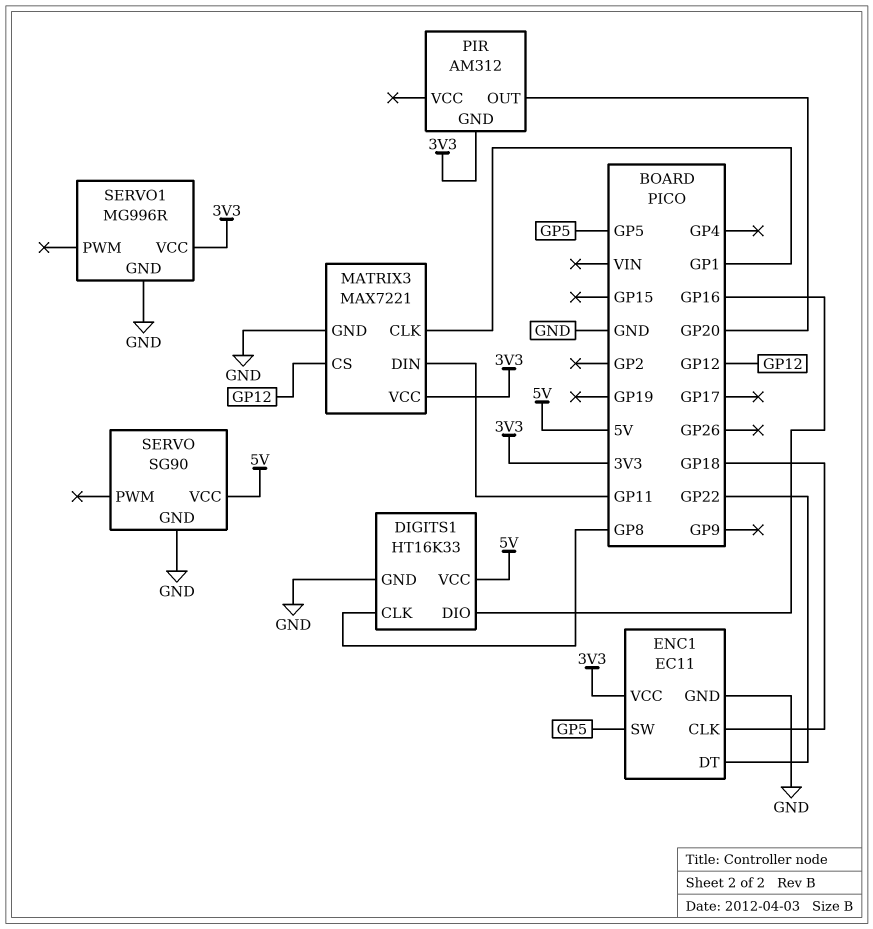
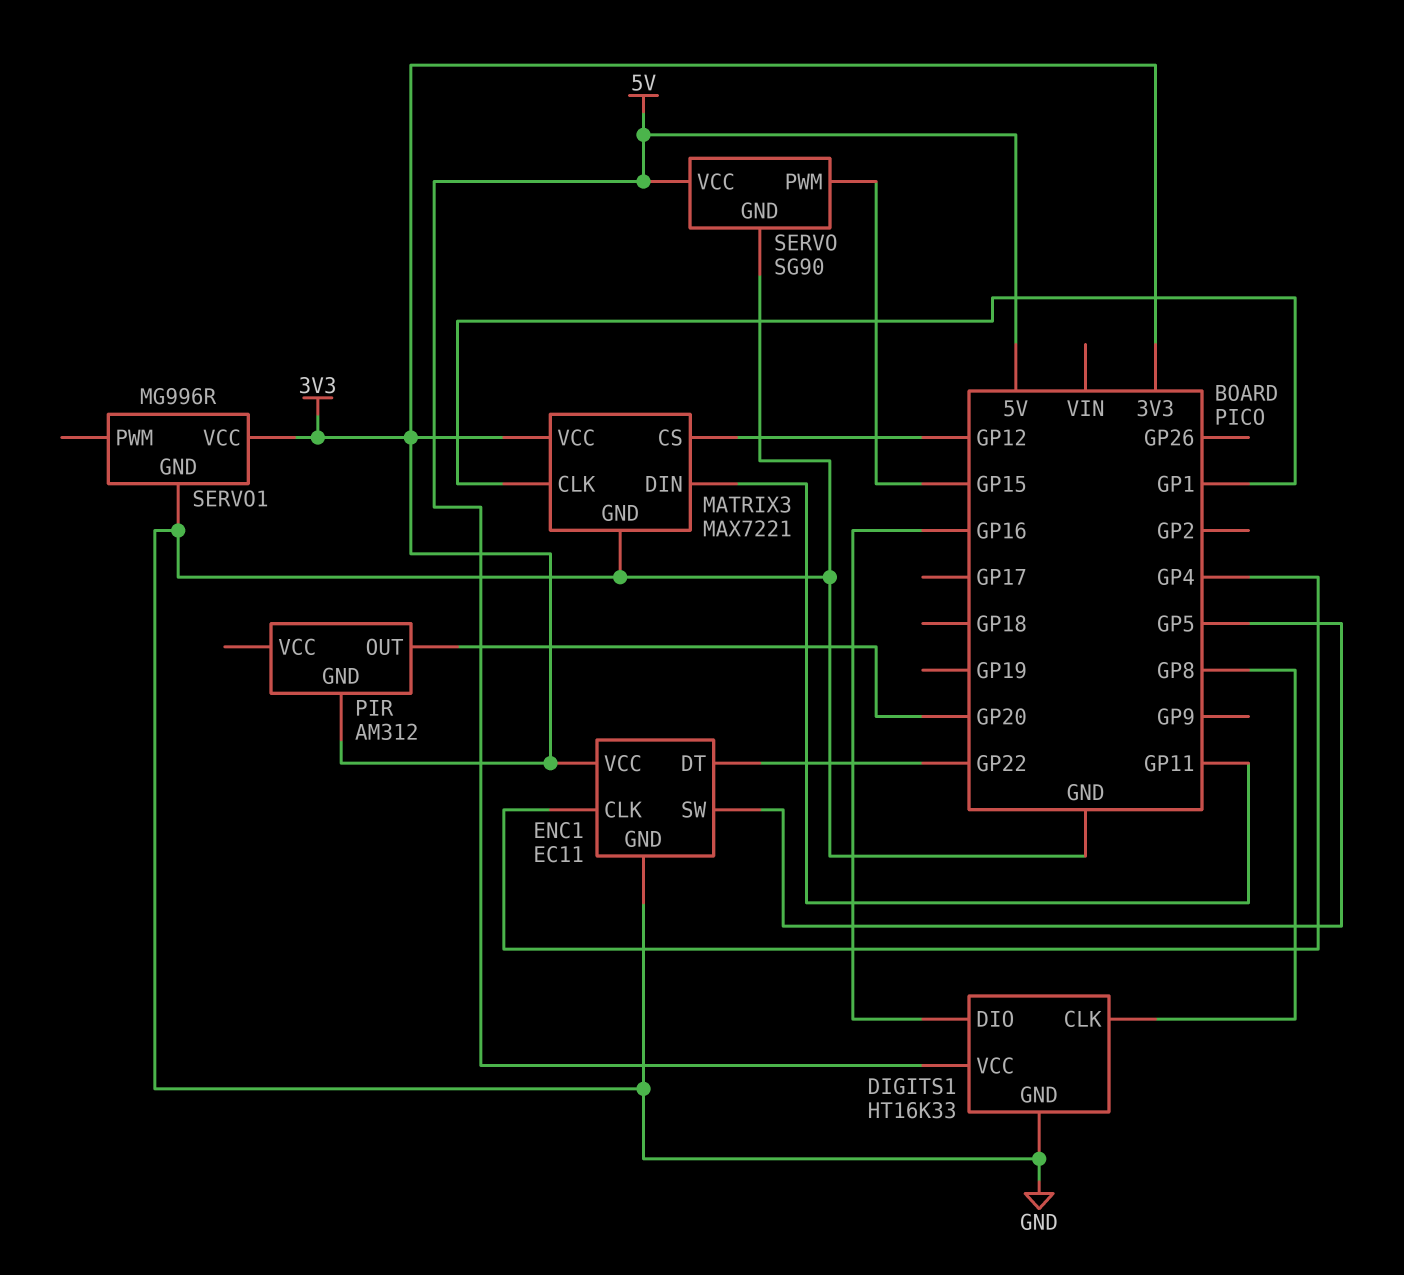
ENC1 pin CLK: GP18 -> GP4
SERVO pin PWM: none -> GP15

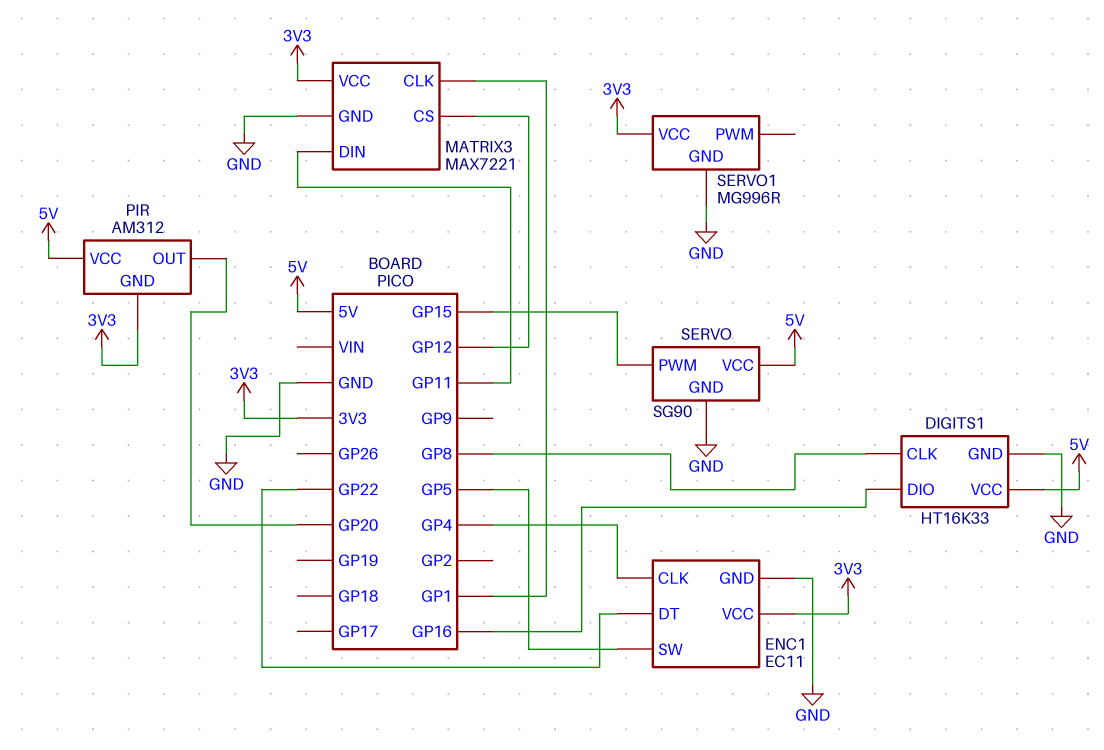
PIR pin VCC: none -> 5V

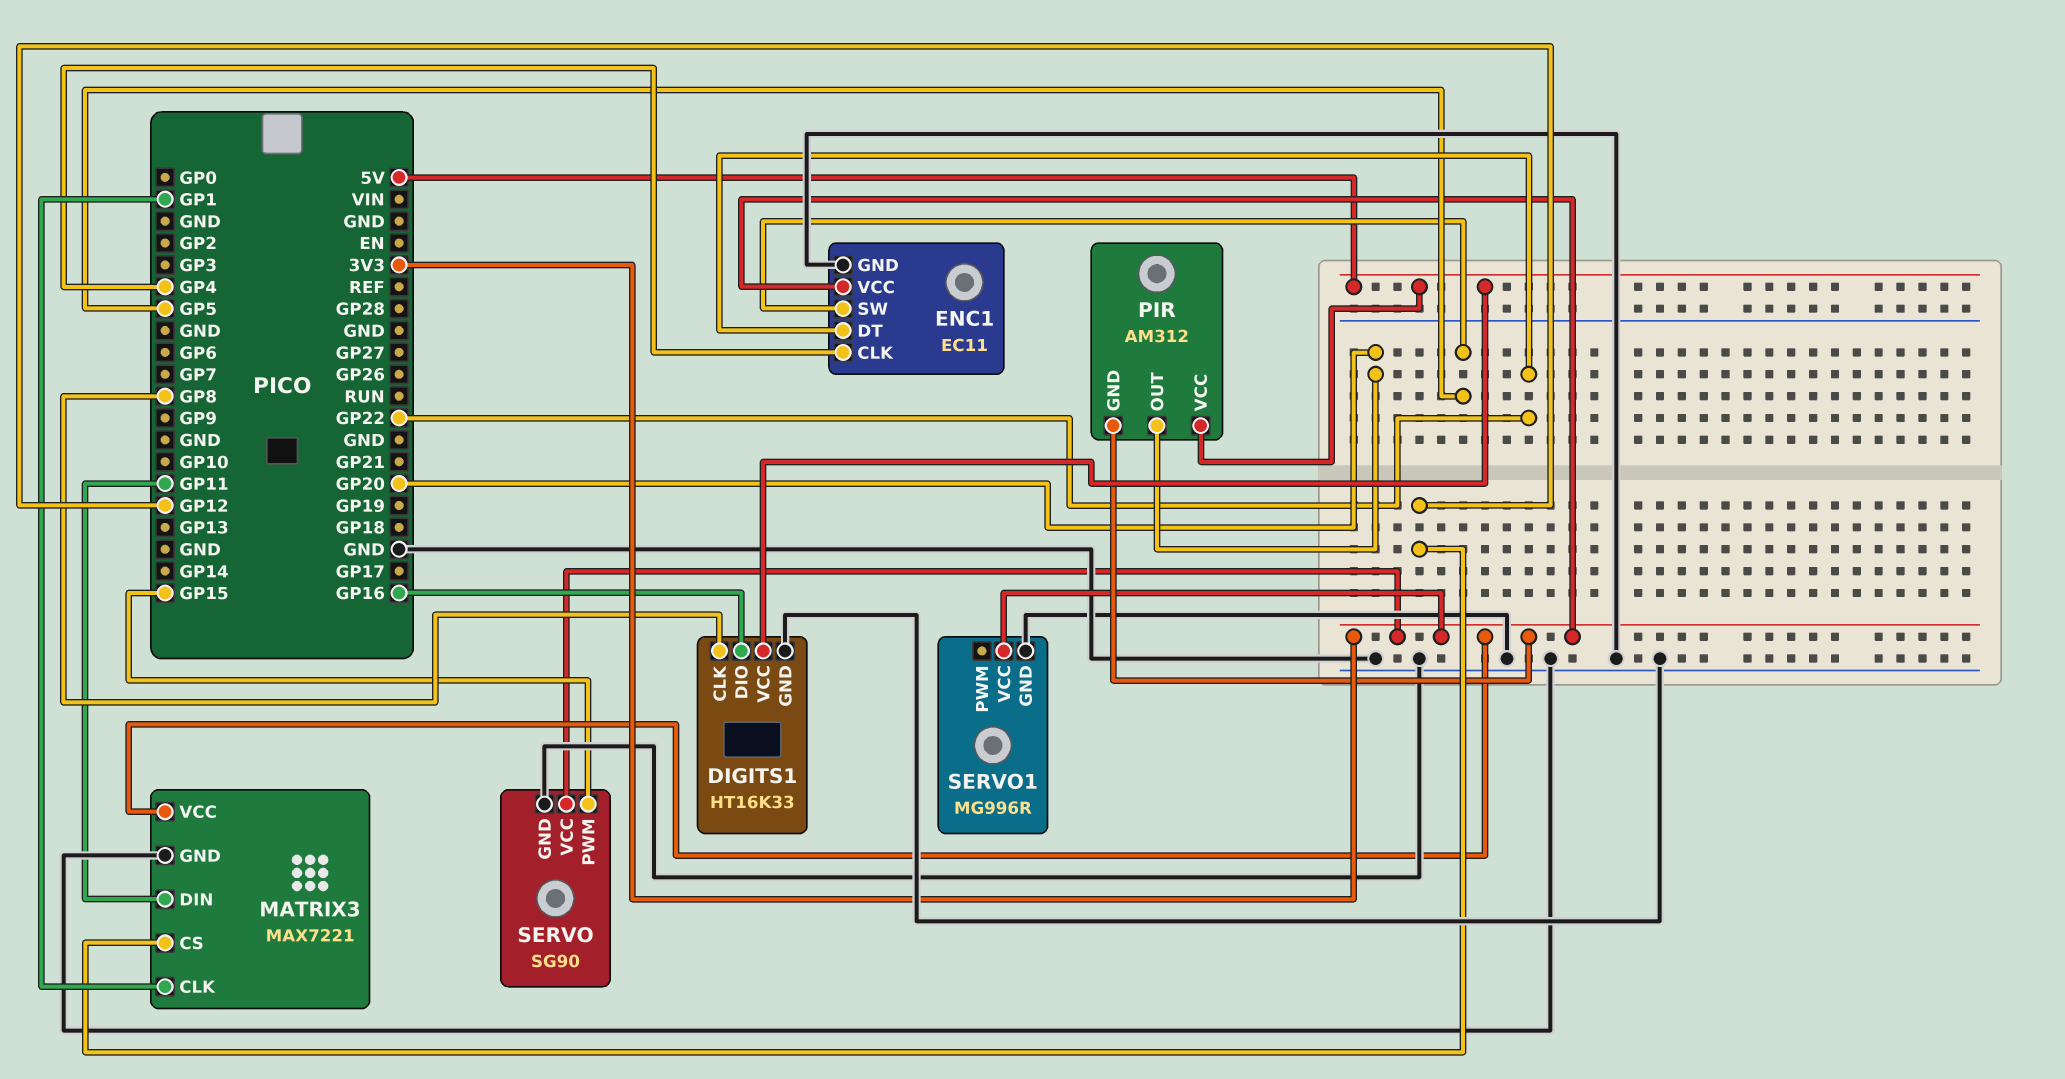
SERVO pin VCC: 5V -> 3V3

